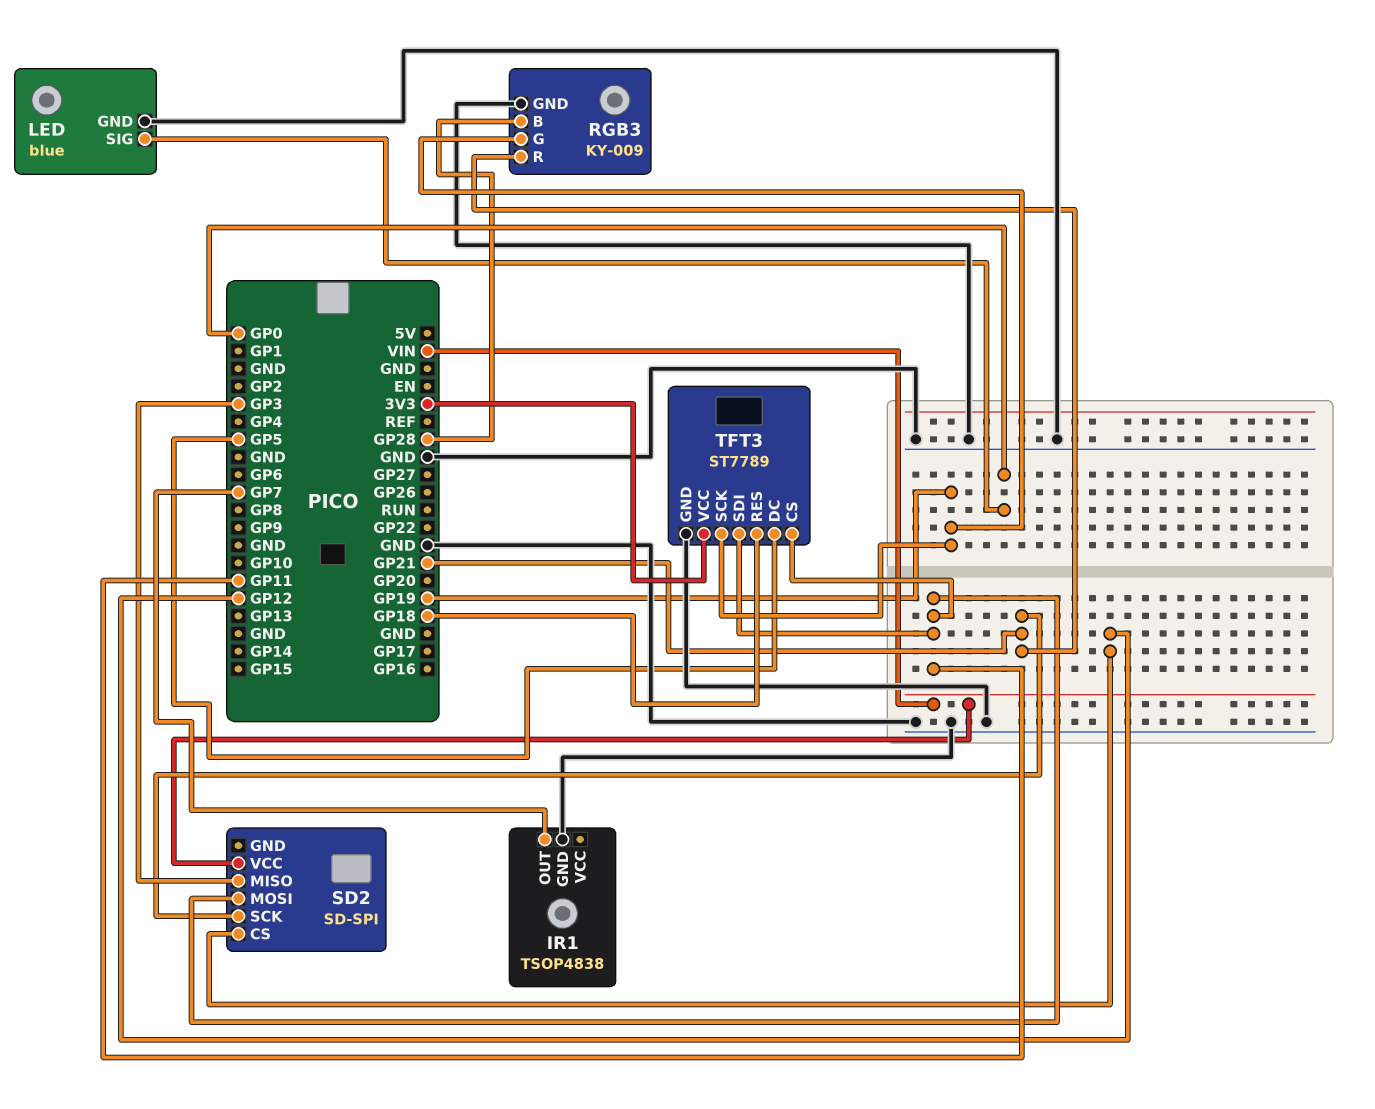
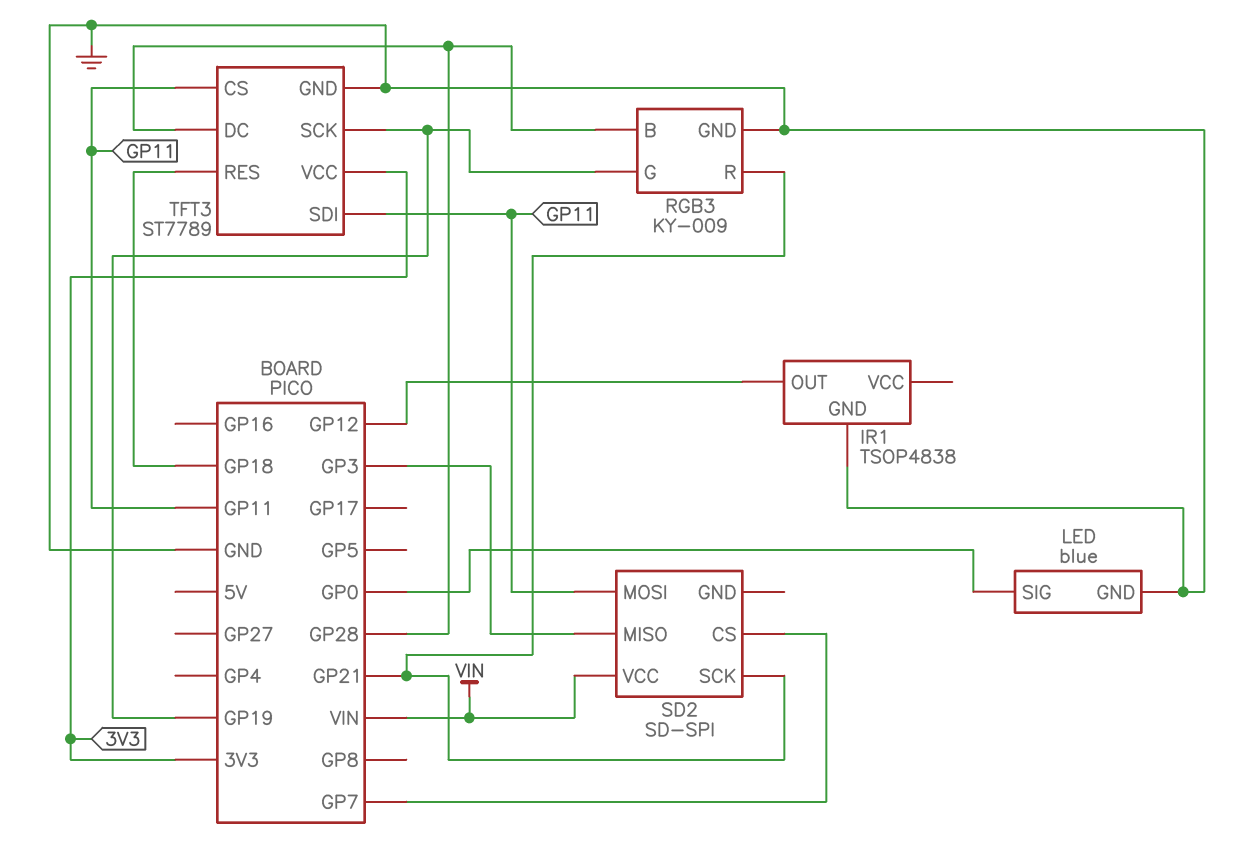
IR1 pin OUT: GP7 -> GP12
SD2 pin CS: GP12 -> GP7
TFT3 pin DC: GP5 -> GP28

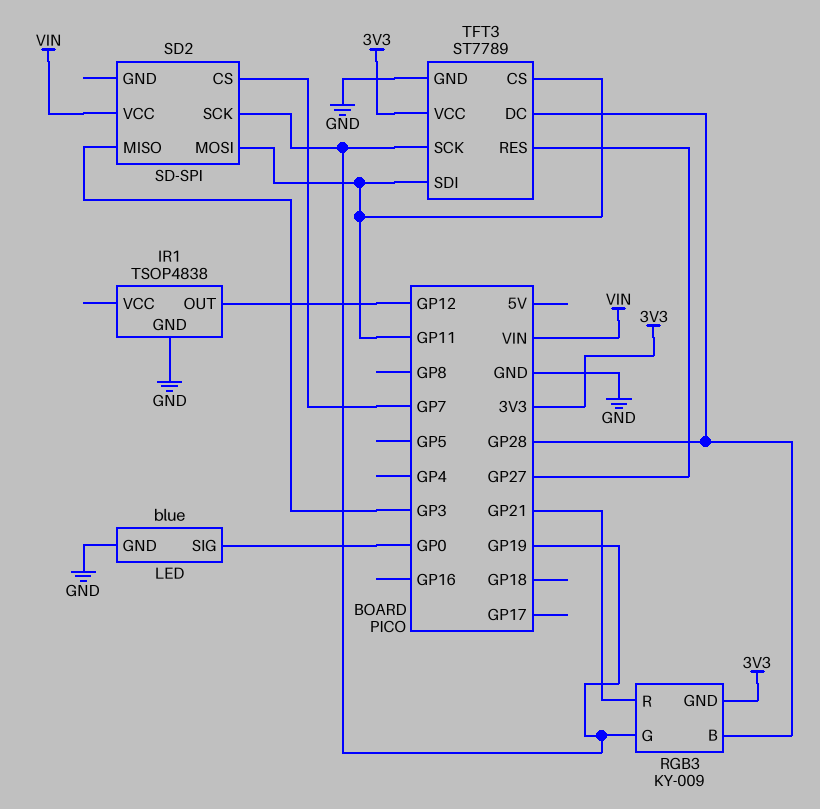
RGB3 pin GND: GND -> 3V3
SD2 pin SCK: GP21 -> GP19
TFT3 pin RES: GP18 -> GP27

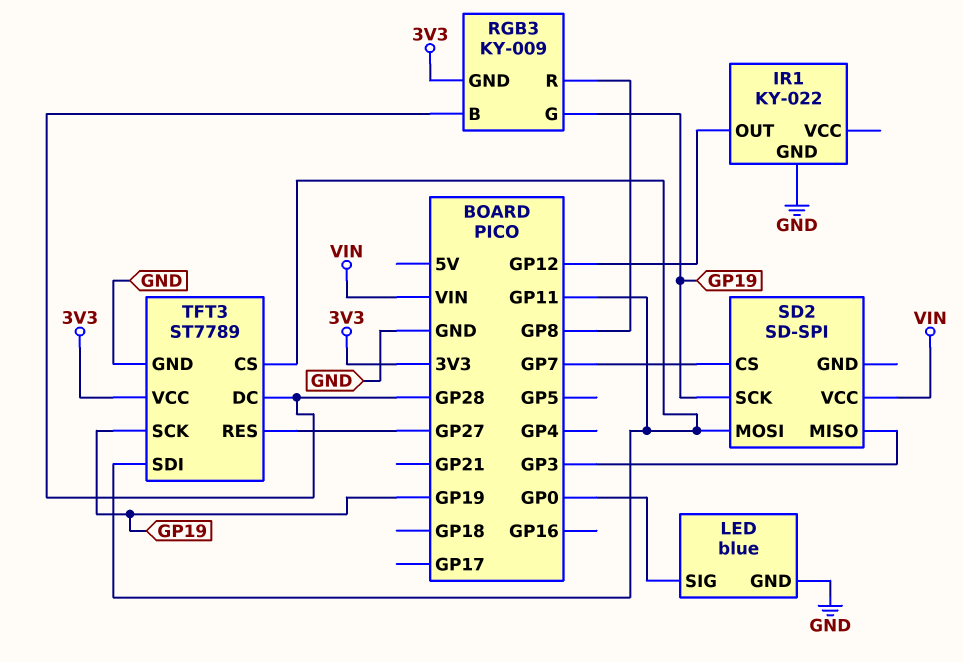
IR1: TSOP4838 -> KY-022
RGB3 pin R: GP21 -> GP8

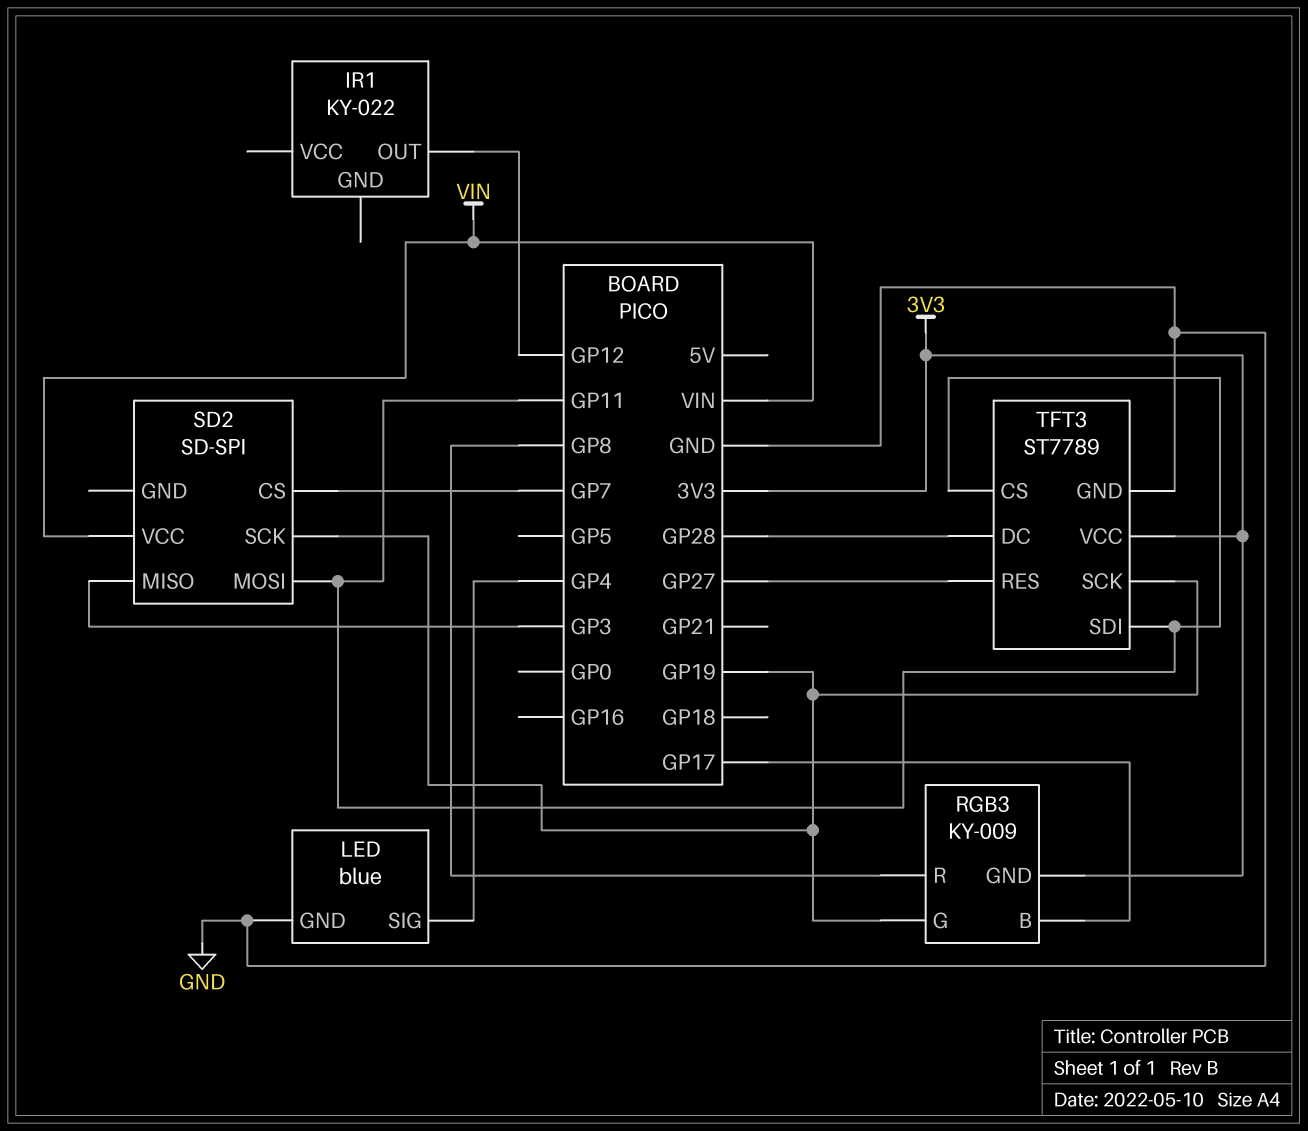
IR1 pin GND: GND -> none
LED pin SIG: GP0 -> GP4
RGB3 pin B: GP28 -> GP17

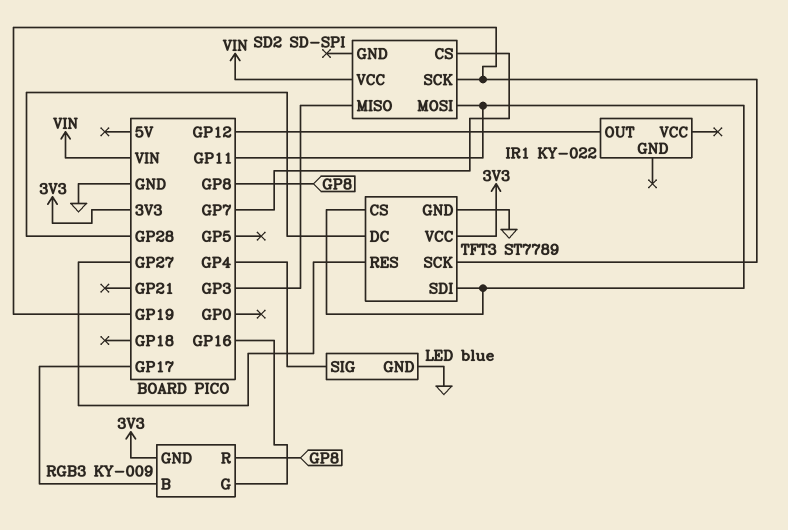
RGB3 pin G: GP19 -> GP16

